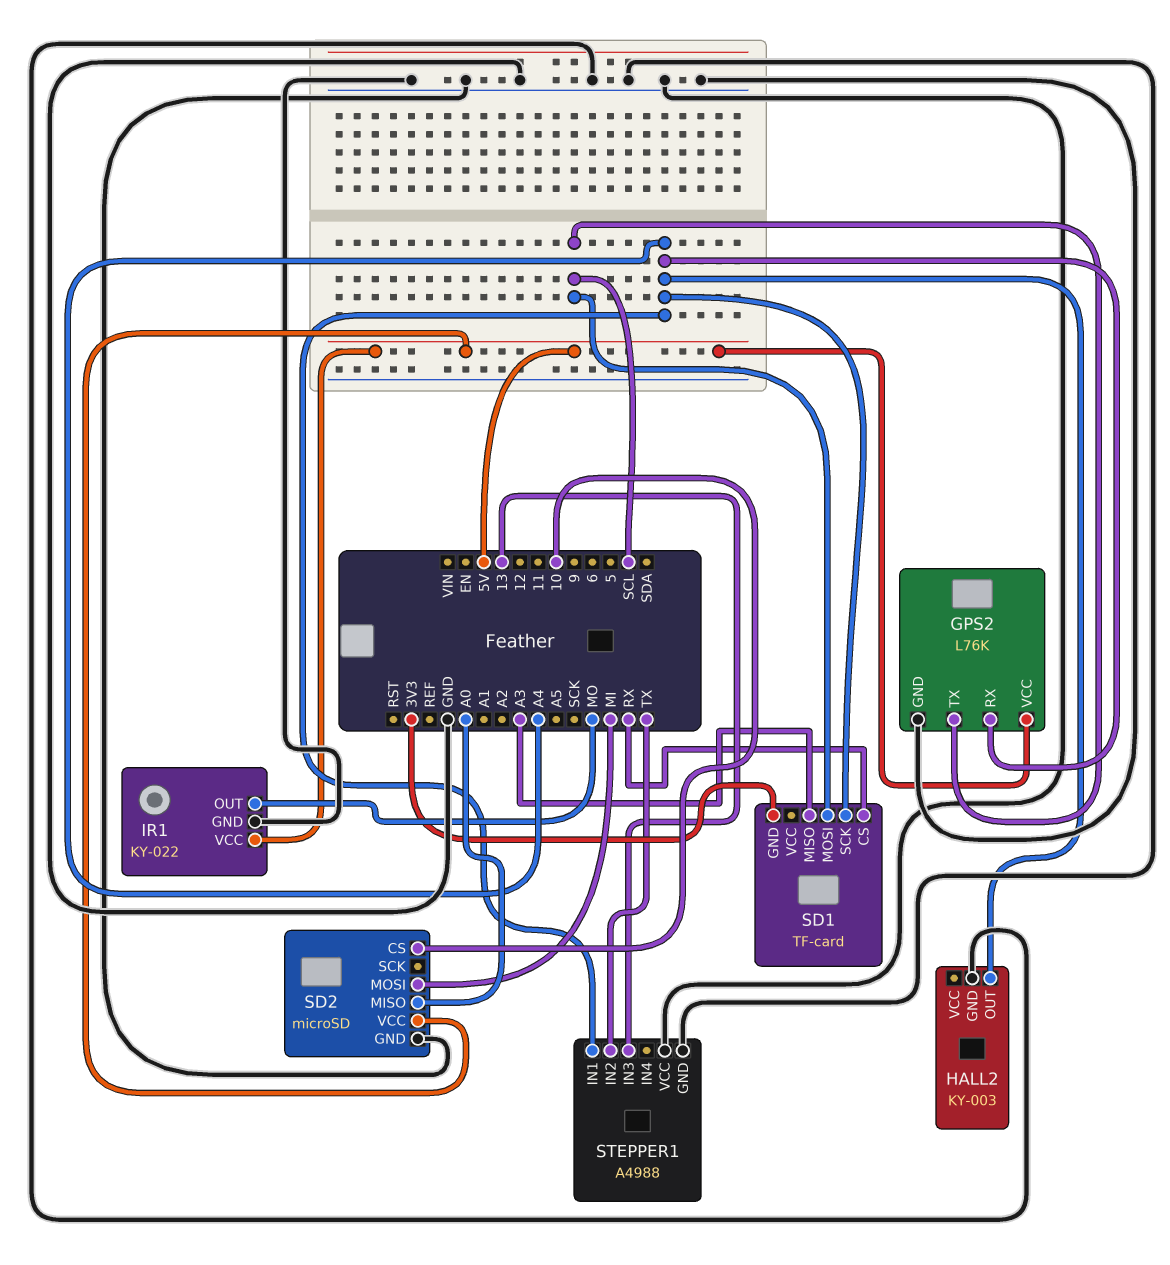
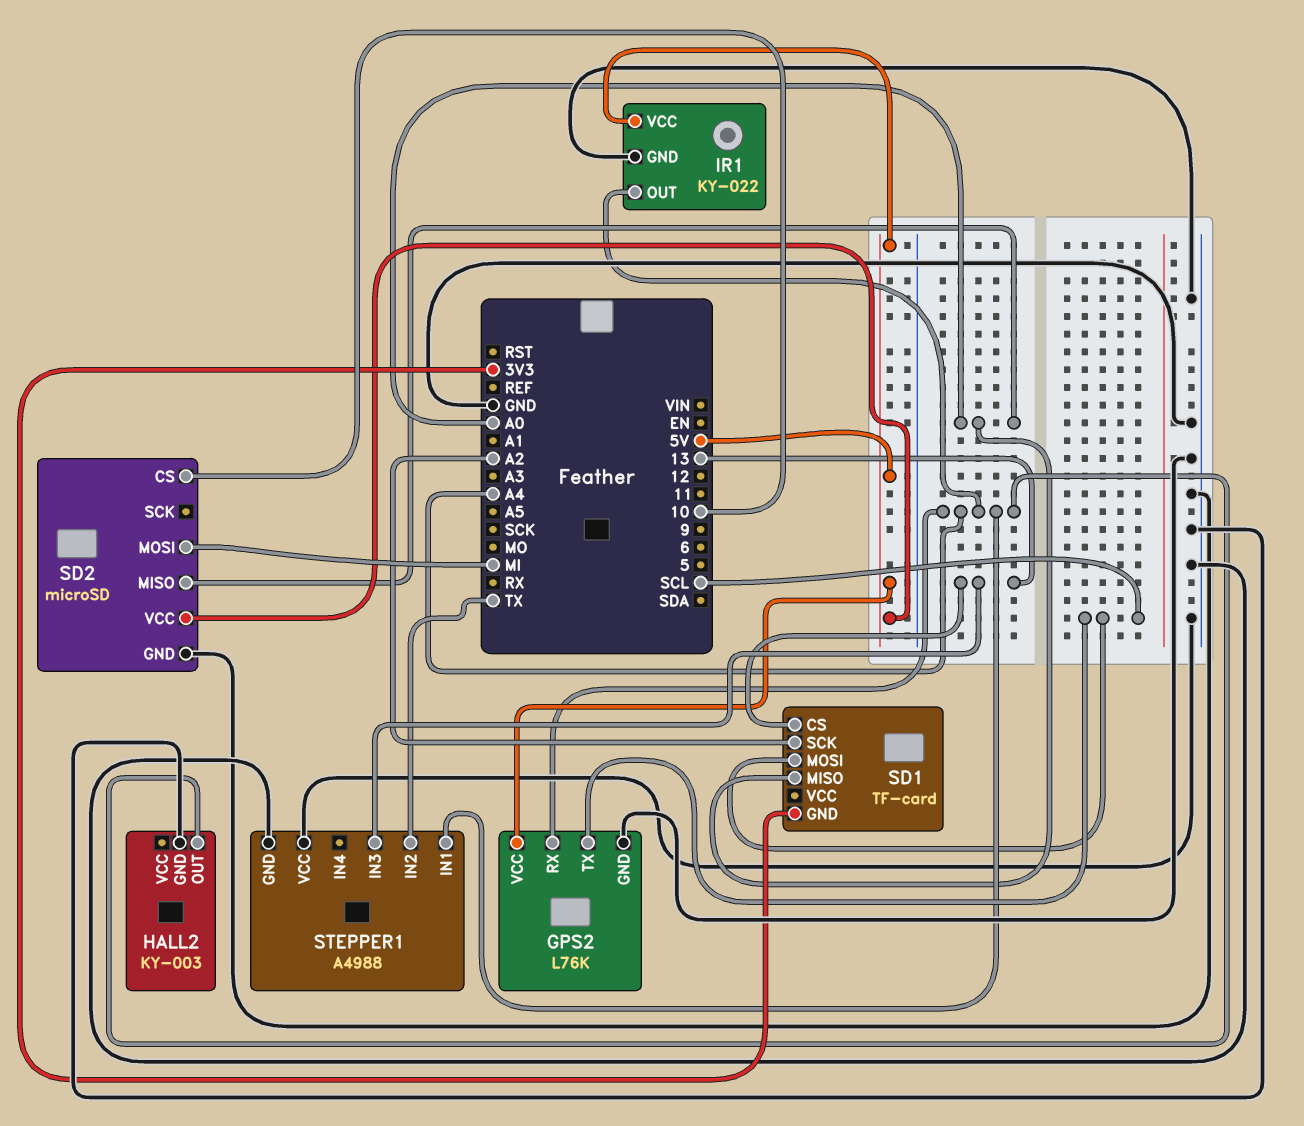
IR1 pin OUT: MO -> A4
SD1 pin CS: RX -> 13
SD1 pin MISO: A3 -> A0
SD1 pin SCK: A4 -> A2

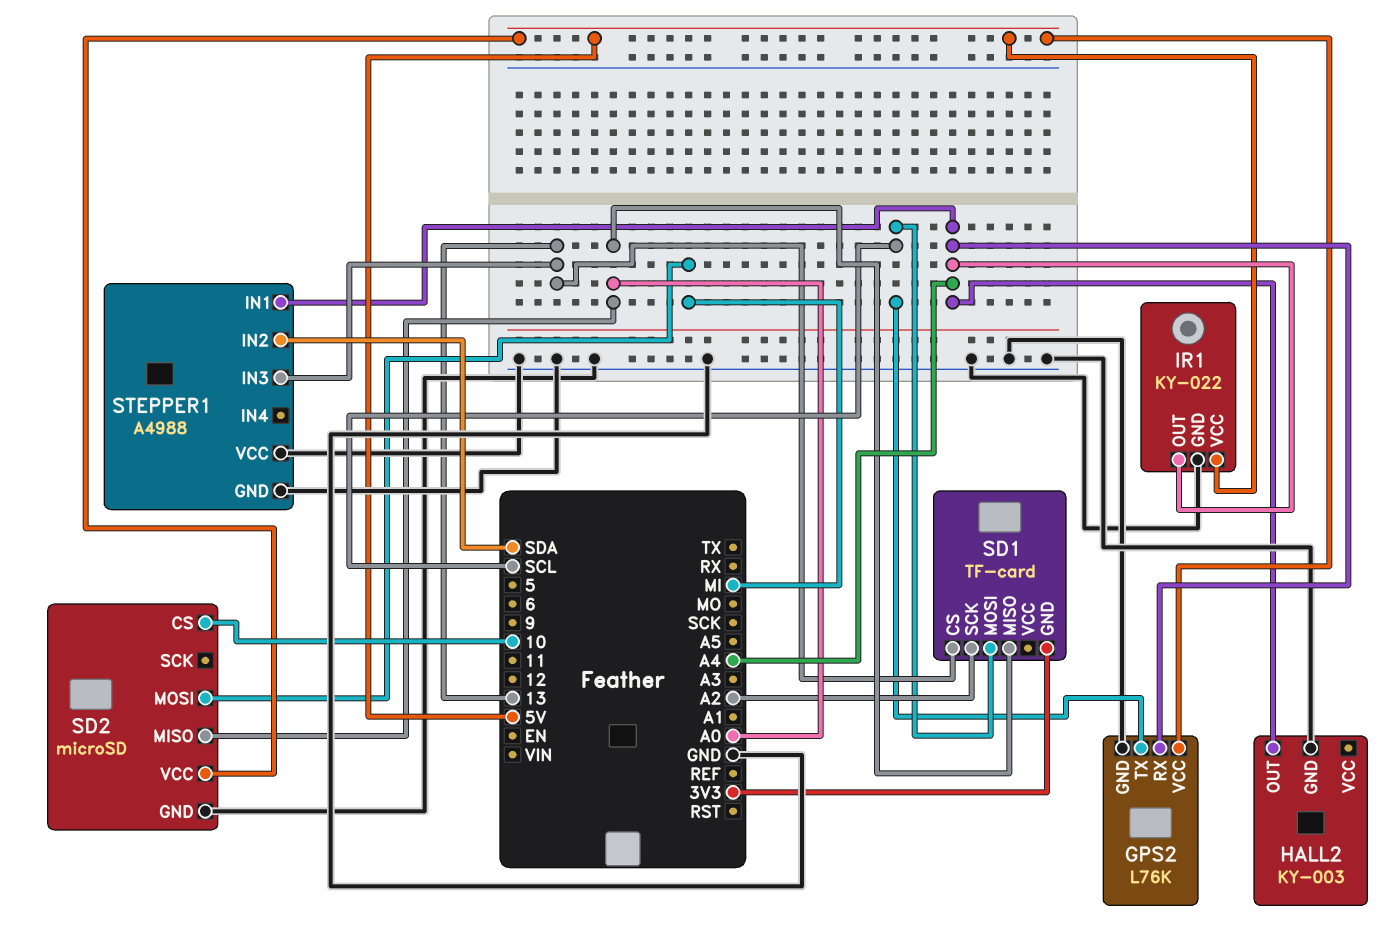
STEPPER1 pin IN2: TX -> SDA

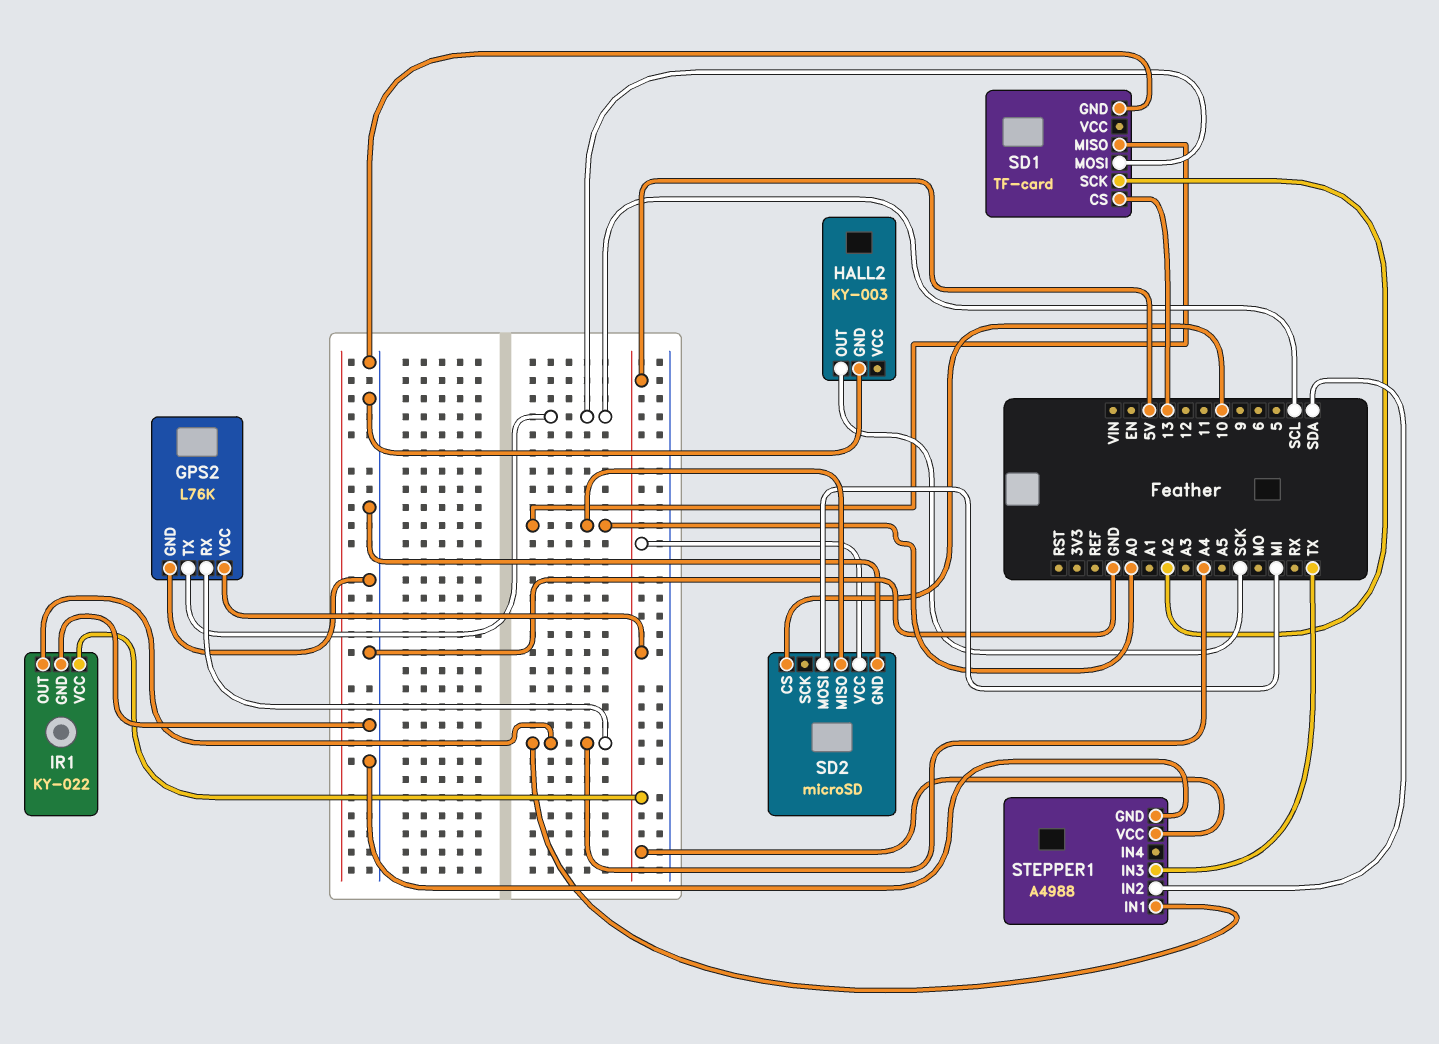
HALL2 pin OUT: A4 -> SCK
SD1 pin GND: 3V3 -> GND
STEPPER1 pin IN3: 13 -> TX
STEPPER1 pin VCC: GND -> 5V

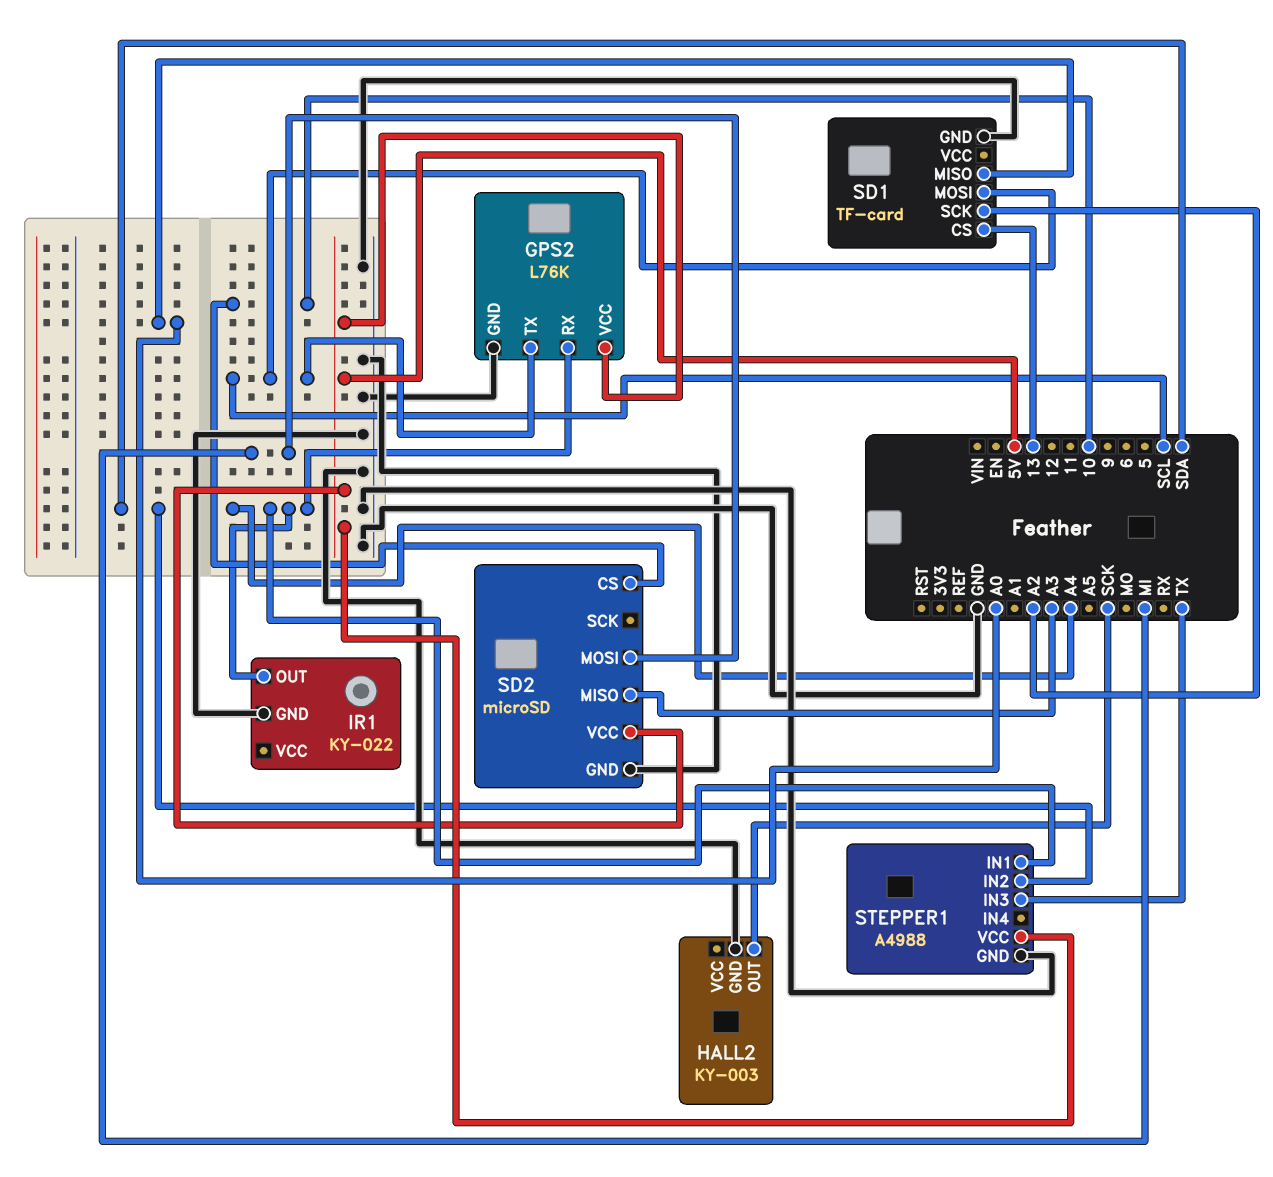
IR1 pin VCC: 5V -> none
SD2 pin MISO: A0 -> A3

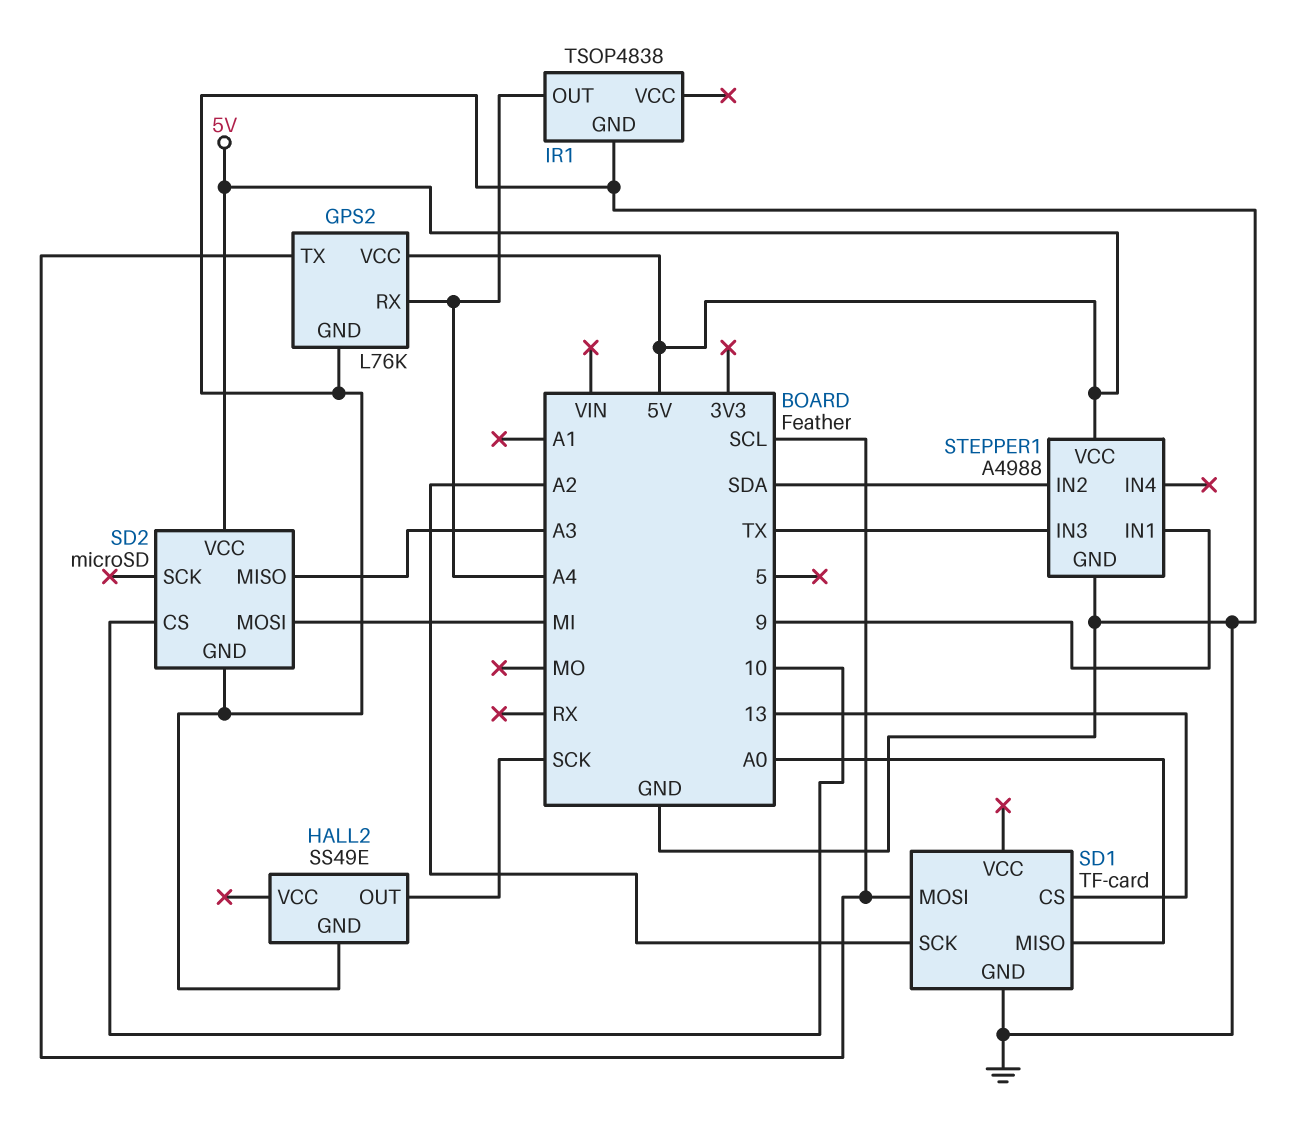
HALL2: KY-003 -> SS49E
IR1: KY-022 -> TSOP4838
STEPPER1 pin IN1: A4 -> 9

